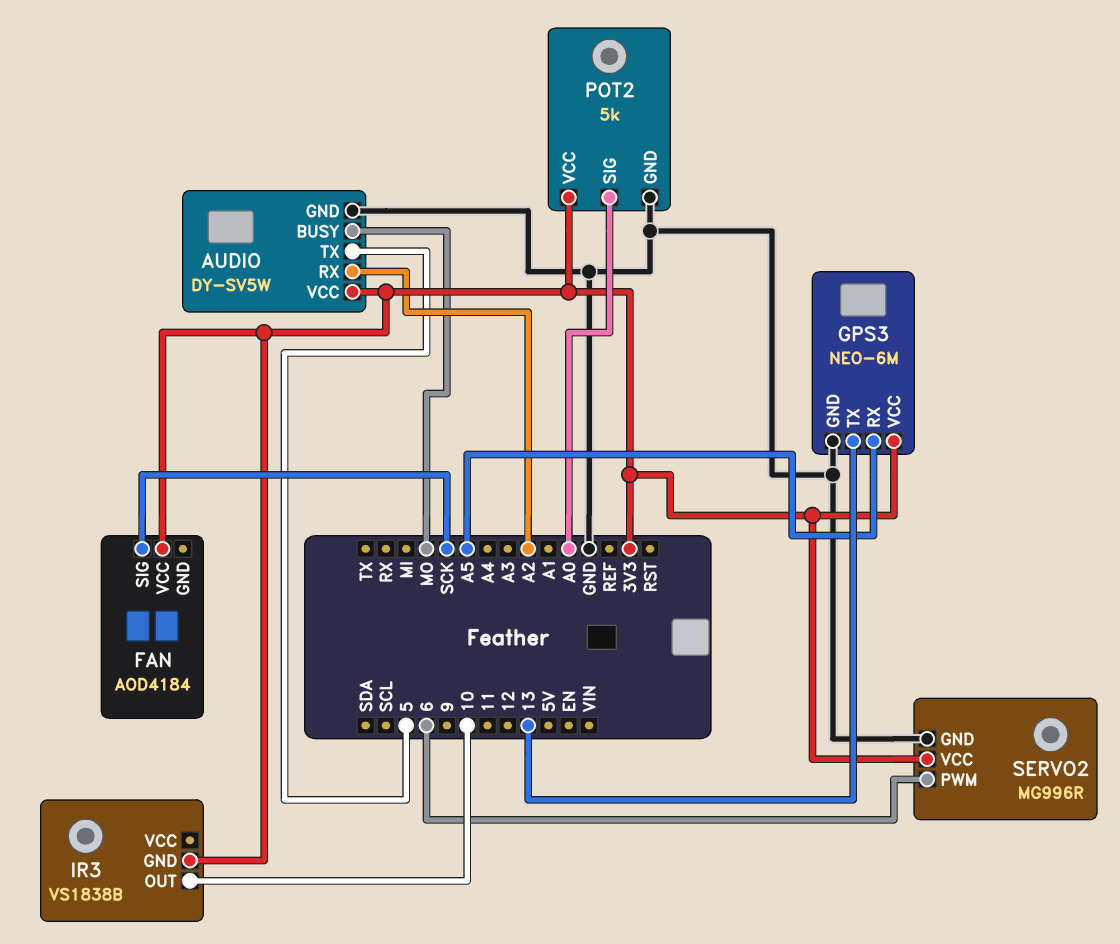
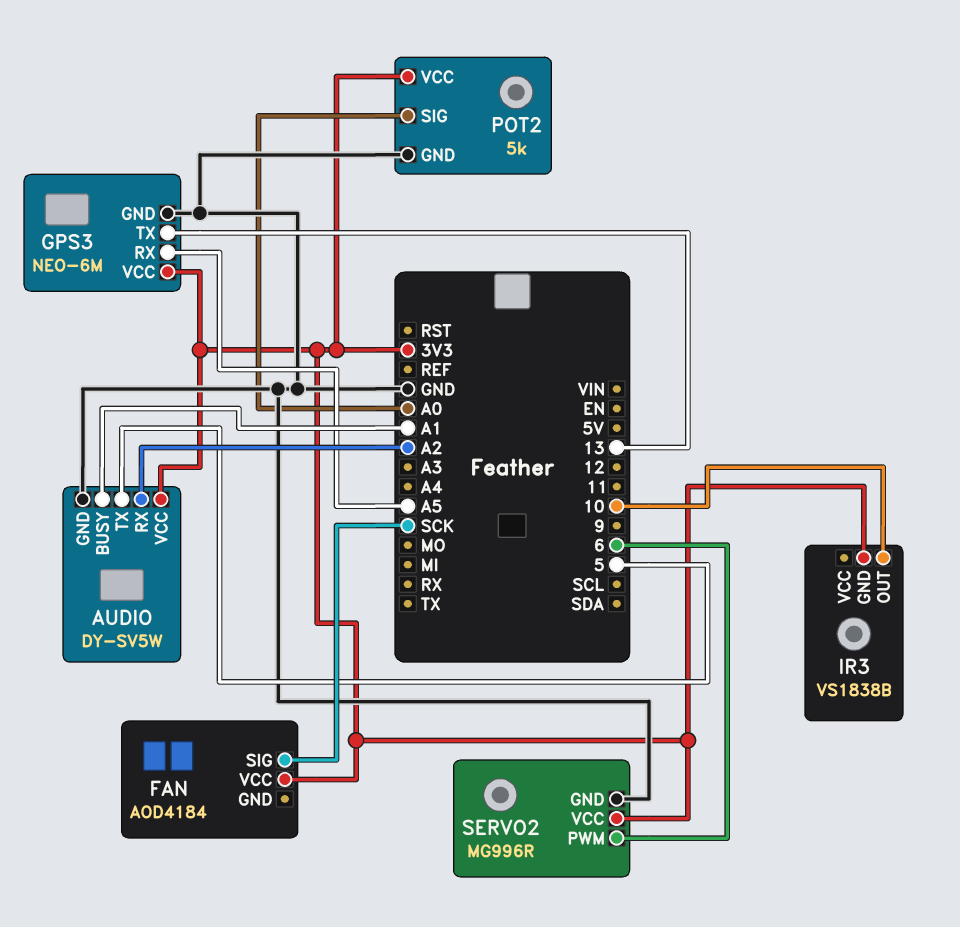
AUDIO pin BUSY: MO -> A1

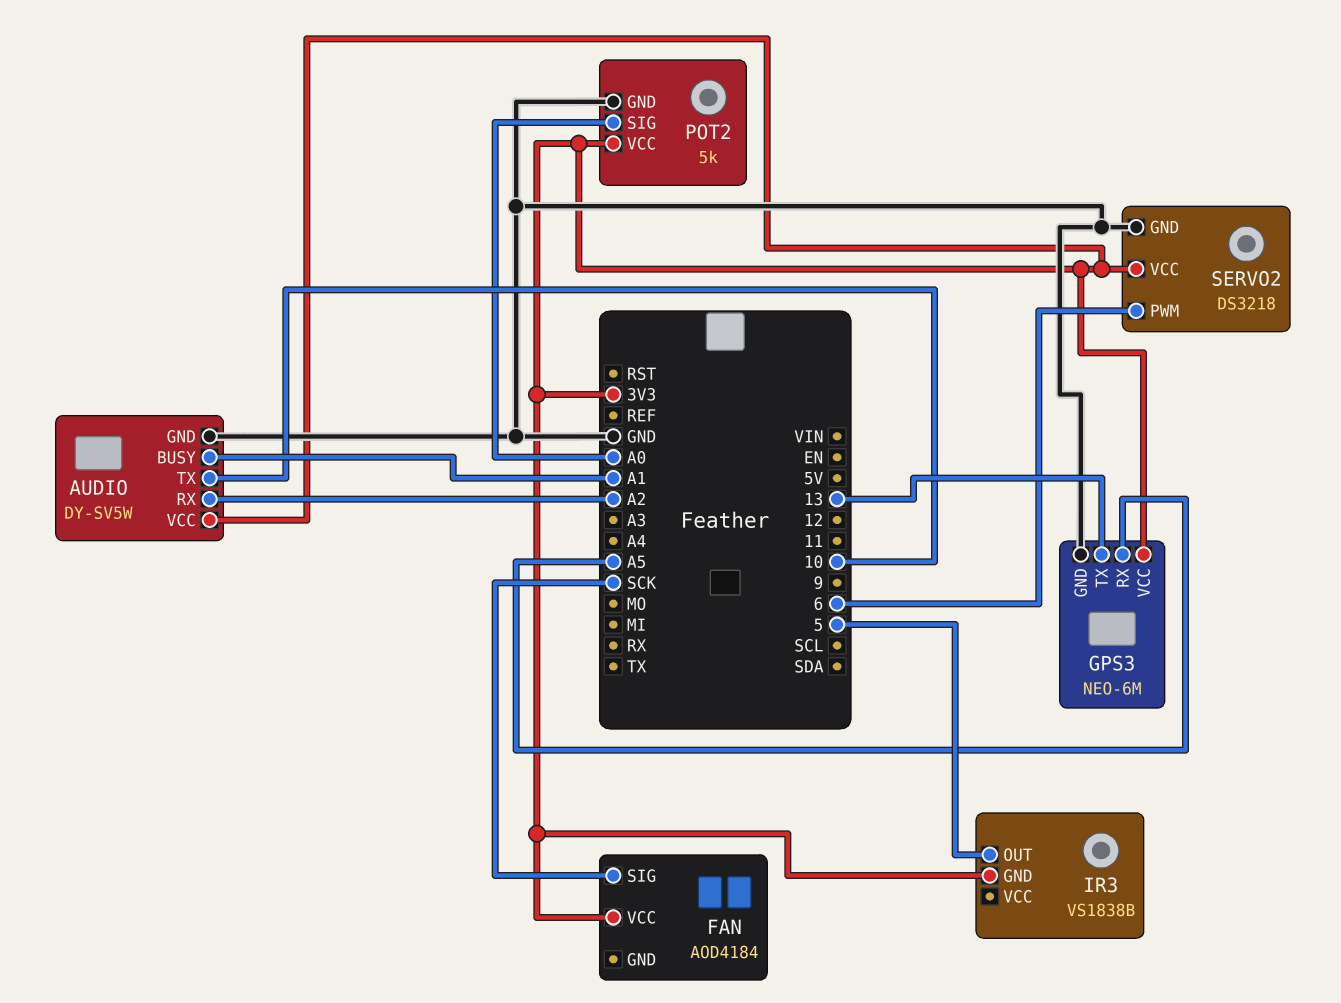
AUDIO pin TX: 5 -> 10
IR3 pin OUT: 10 -> 5
SERVO2: MG996R -> DS3218

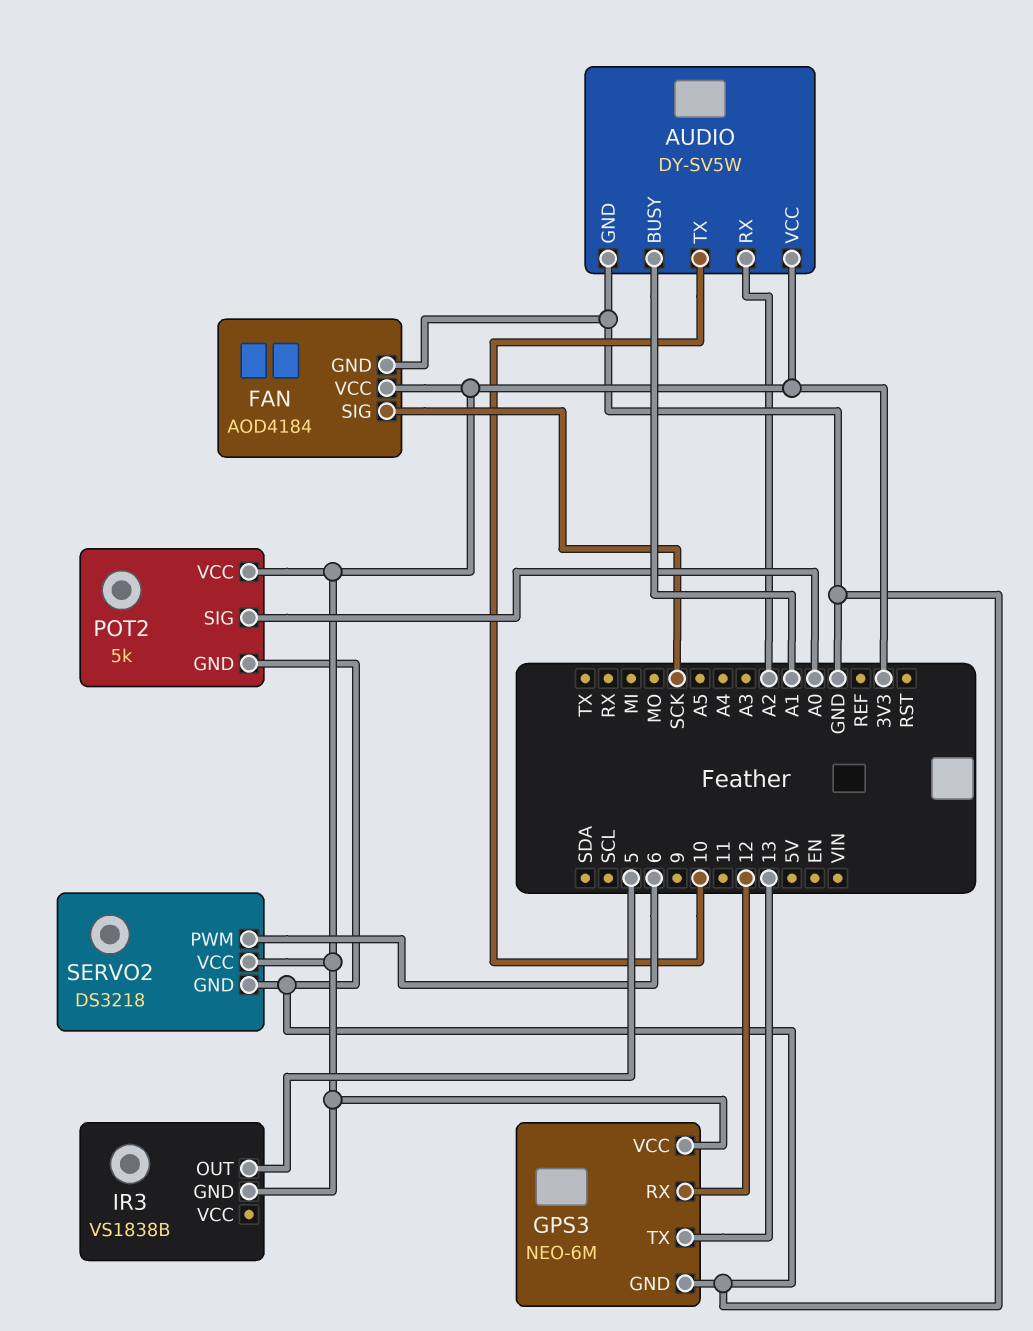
FAN pin GND: none -> GND
GPS3 pin RX: A5 -> 12

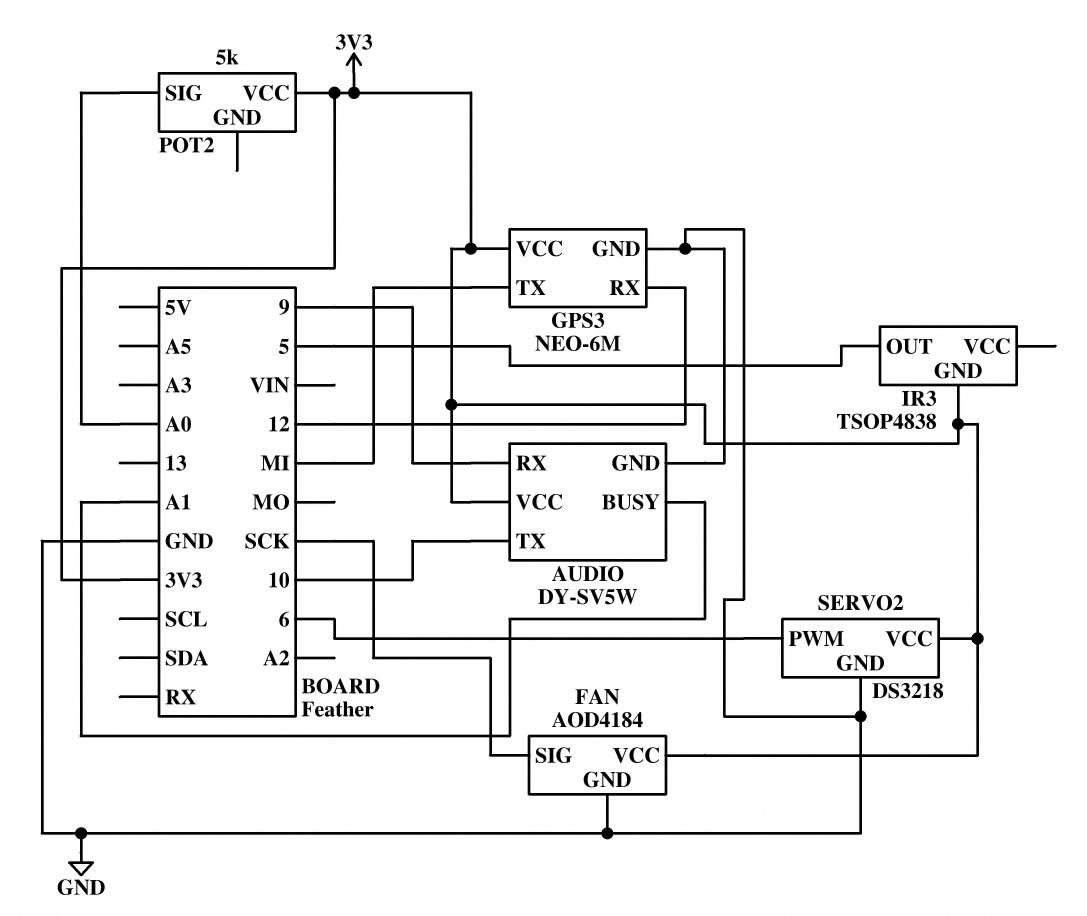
AUDIO pin RX: A2 -> 9
GPS3 pin TX: 13 -> MI
IR3: VS1838B -> TSOP4838
POT2 pin GND: GND -> none

